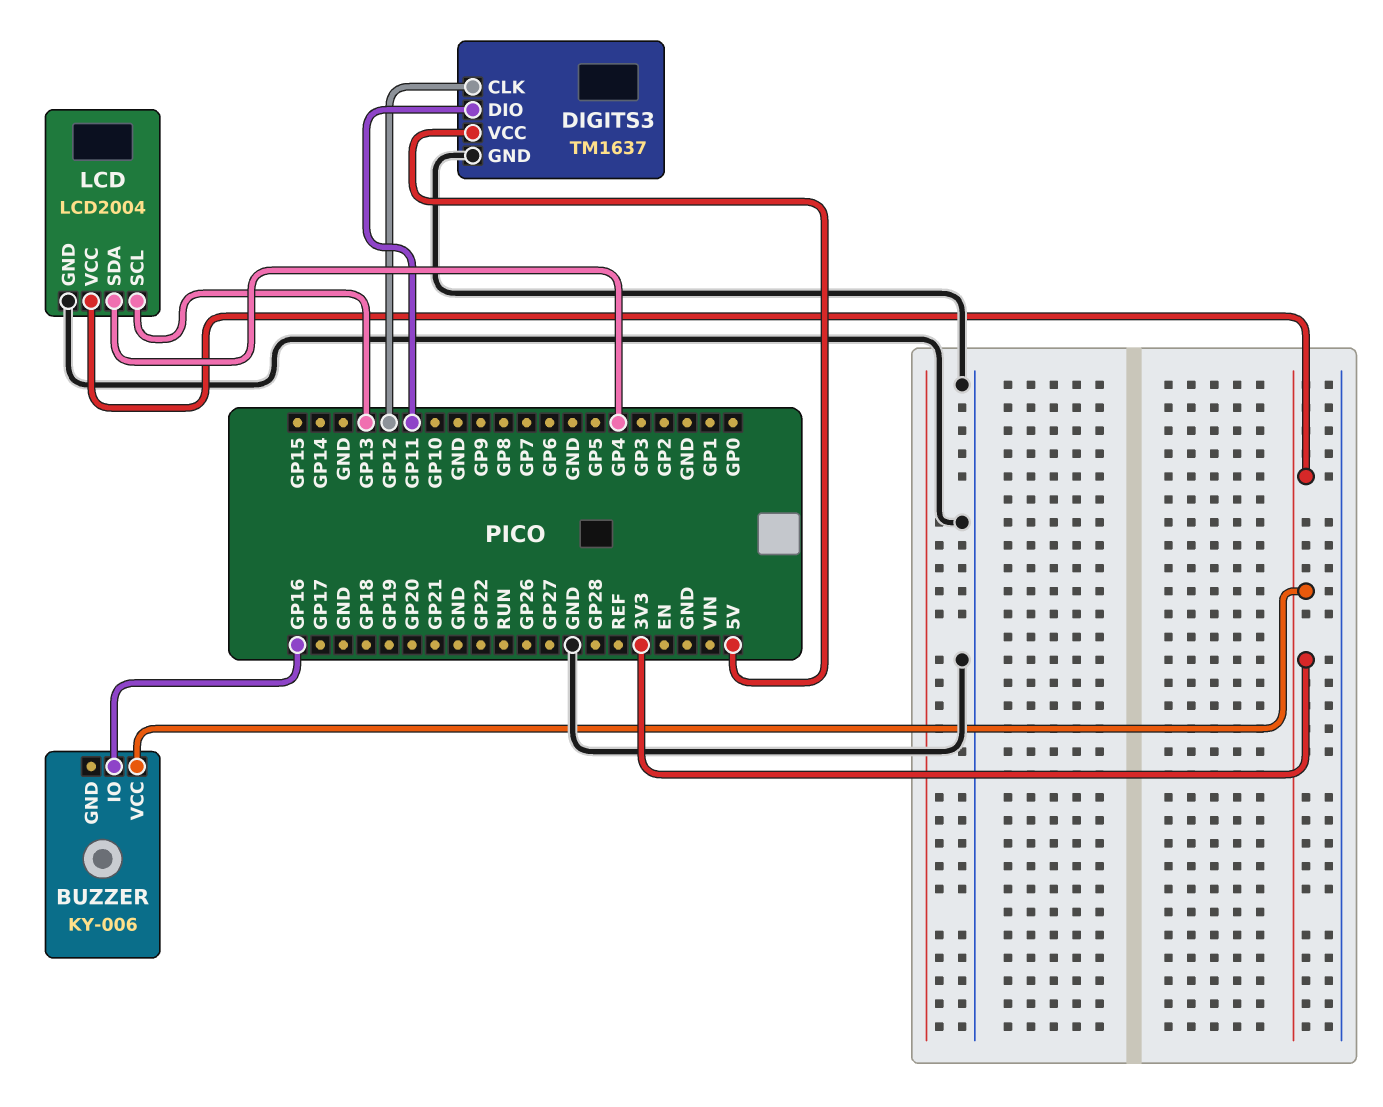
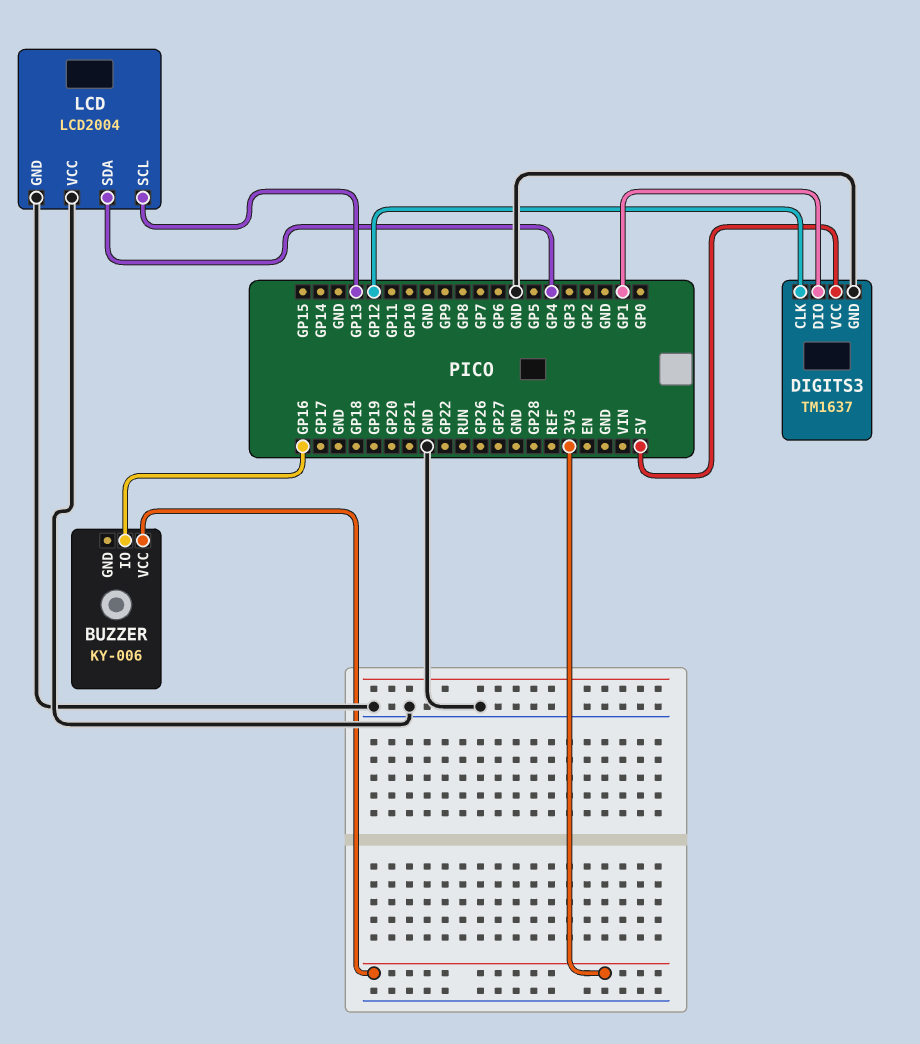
DIGITS3 pin DIO: GP11 -> GP1
LCD pin VCC: 3V3 -> GND

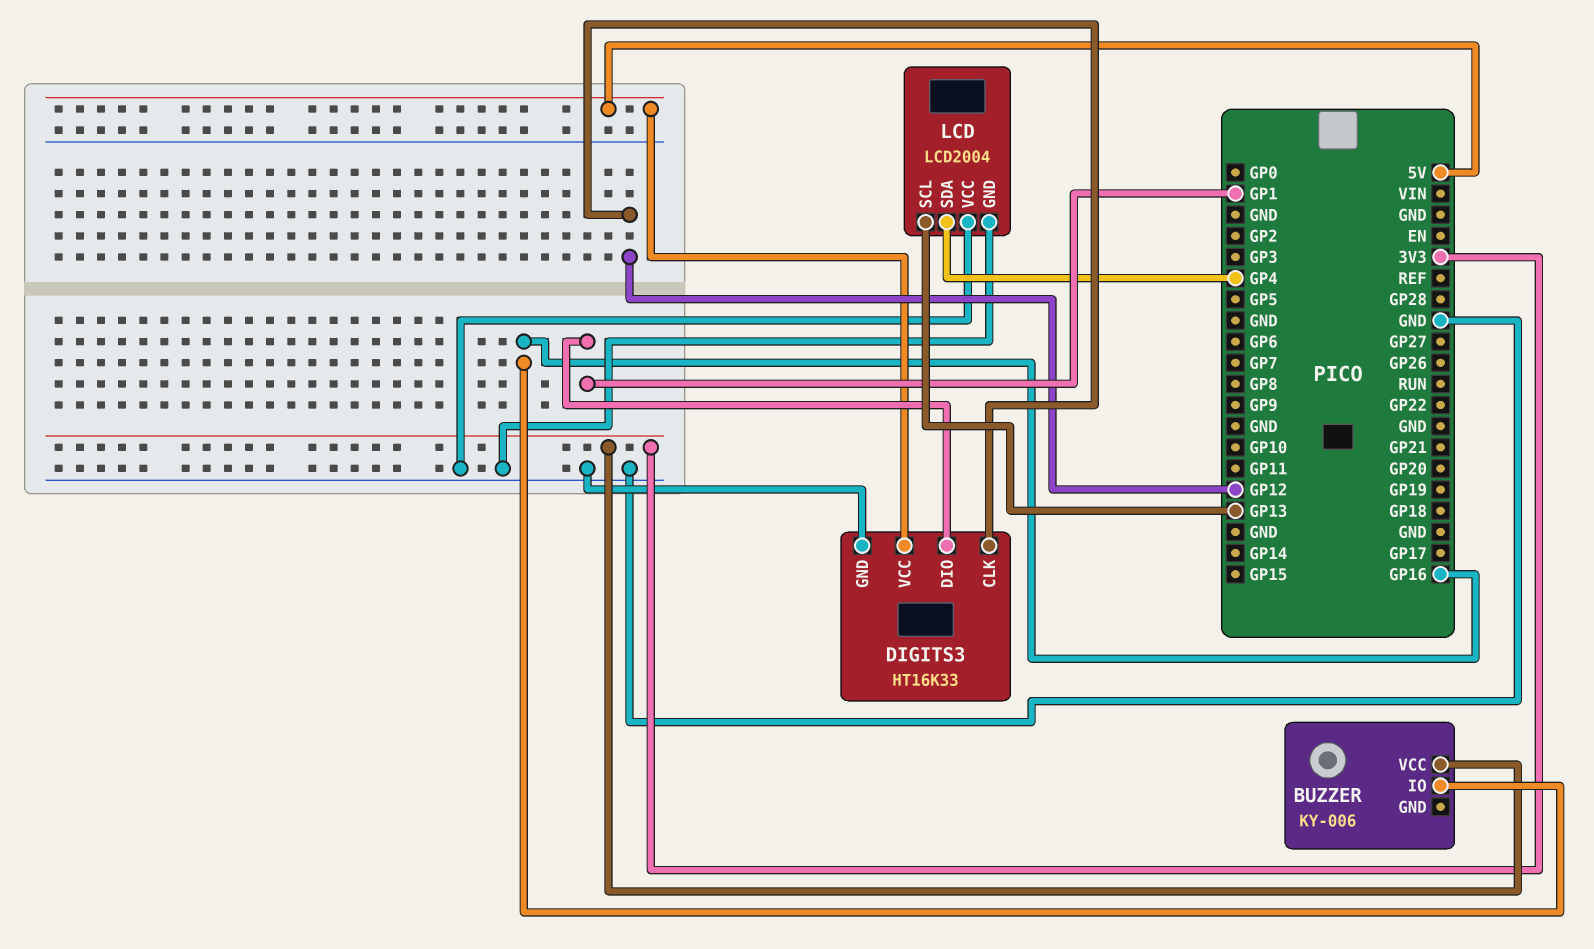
DIGITS3: TM1637 -> HT16K33

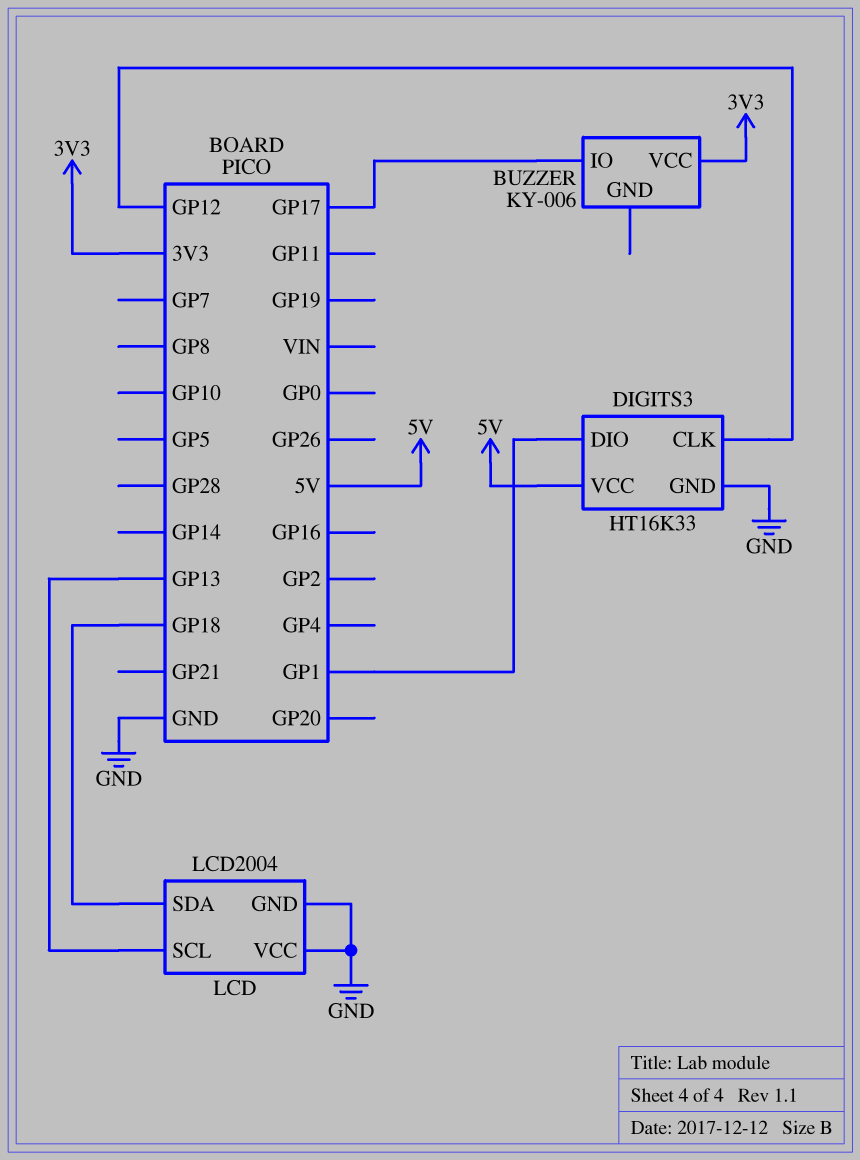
BUZZER pin IO: GP16 -> GP17
LCD pin SDA: GP4 -> GP18

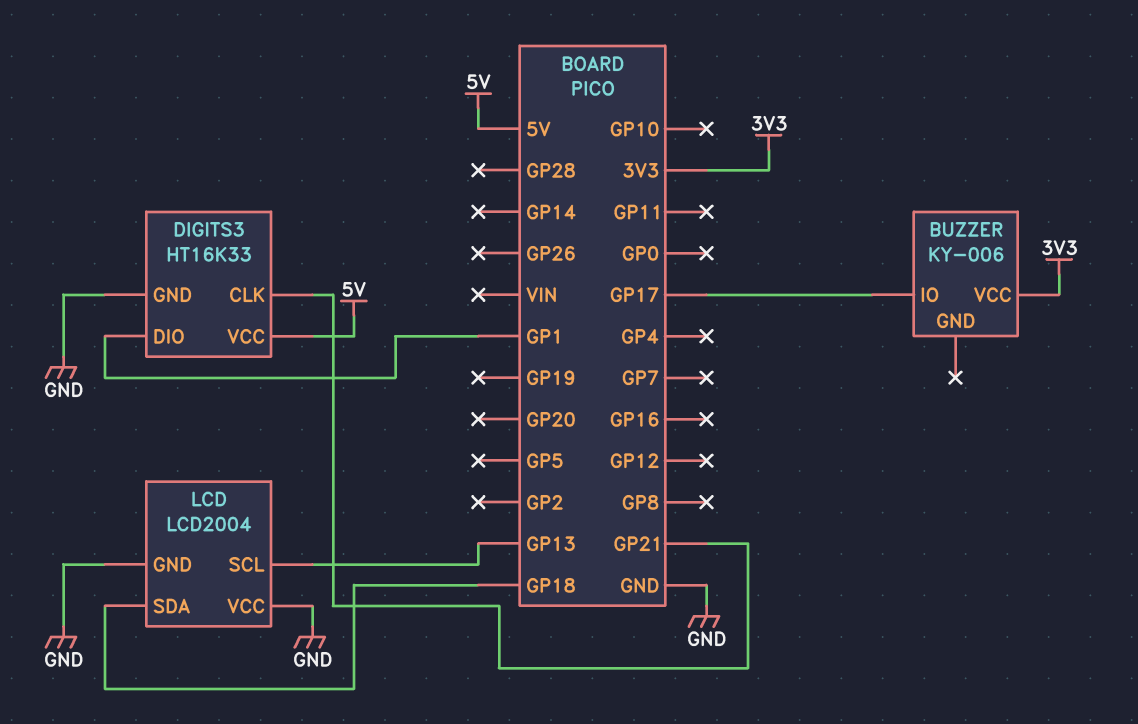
DIGITS3 pin CLK: GP12 -> GP21

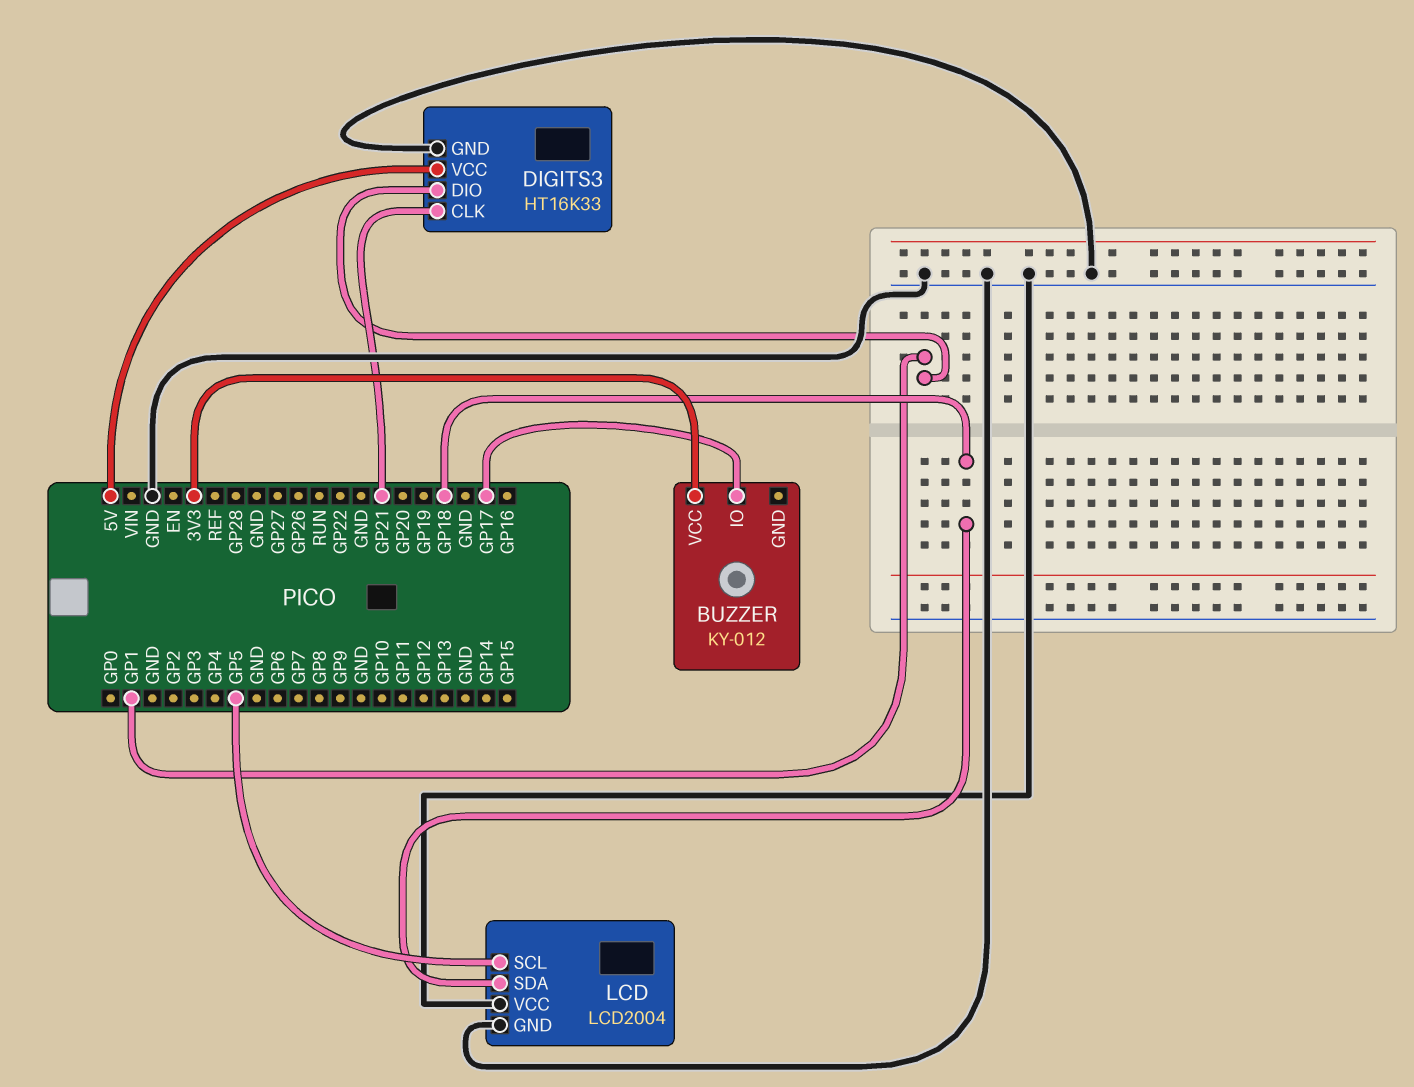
BUZZER: KY-006 -> KY-012
LCD pin SCL: GP13 -> GP5

